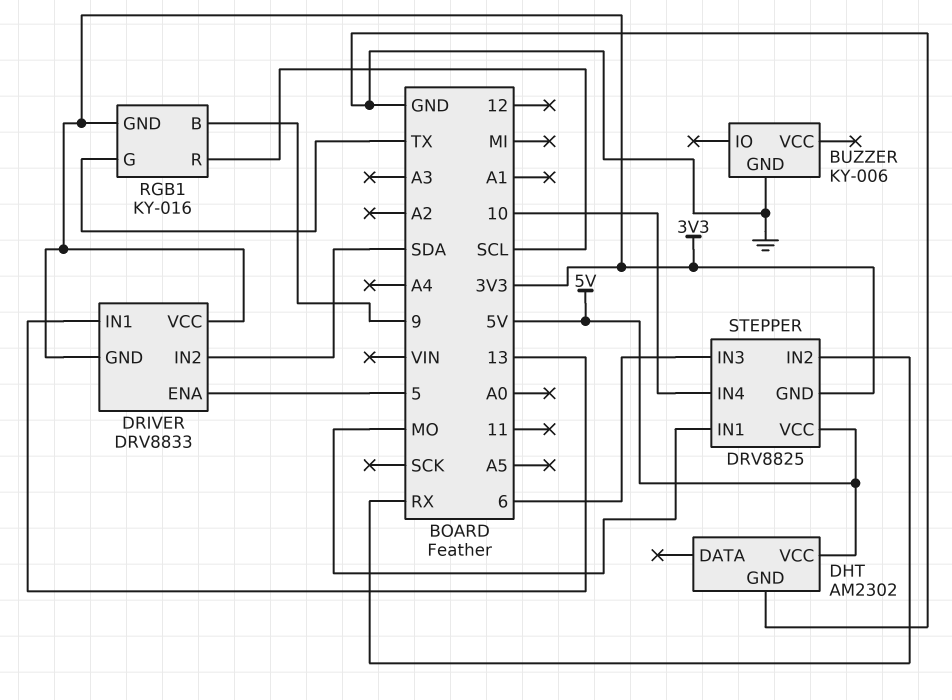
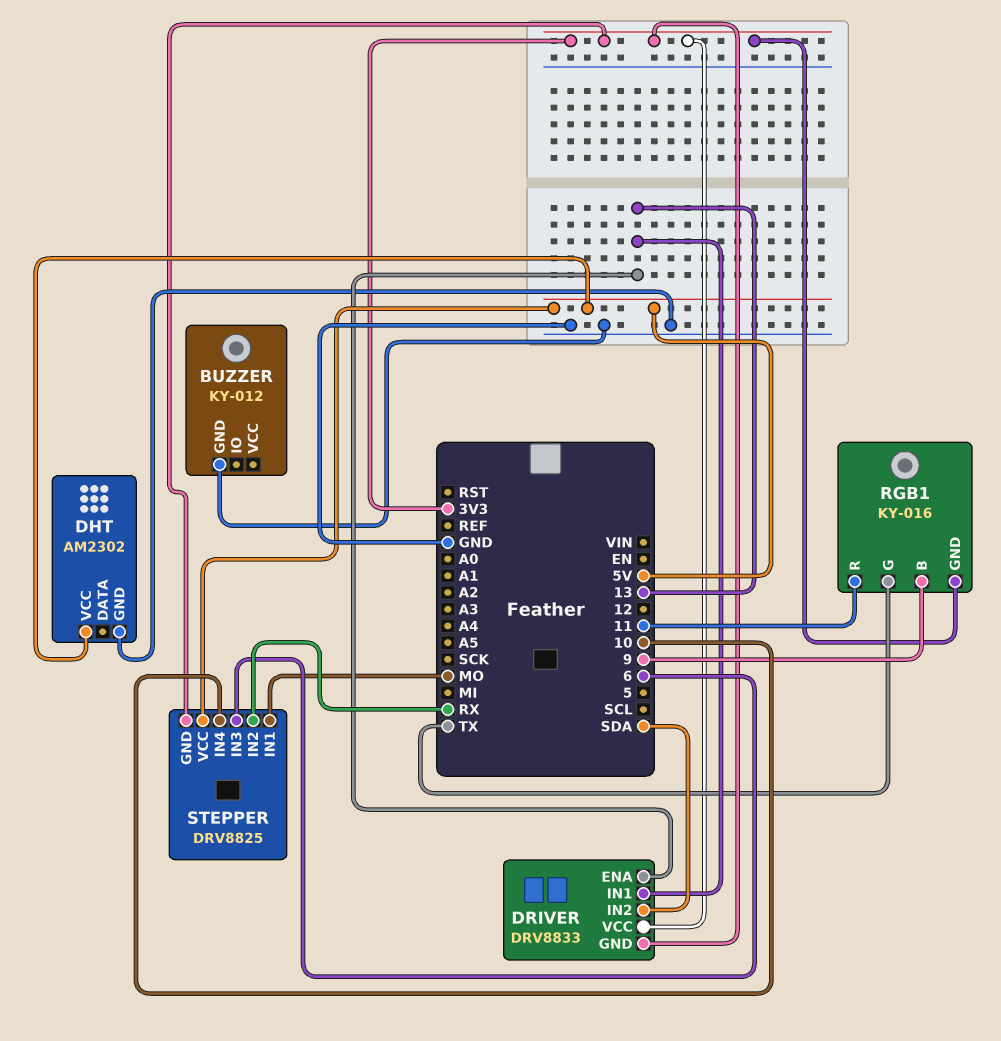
BUZZER: KY-006 -> KY-012
DRIVER pin ENA: 5 -> 13
RGB1 pin R: SCL -> 11

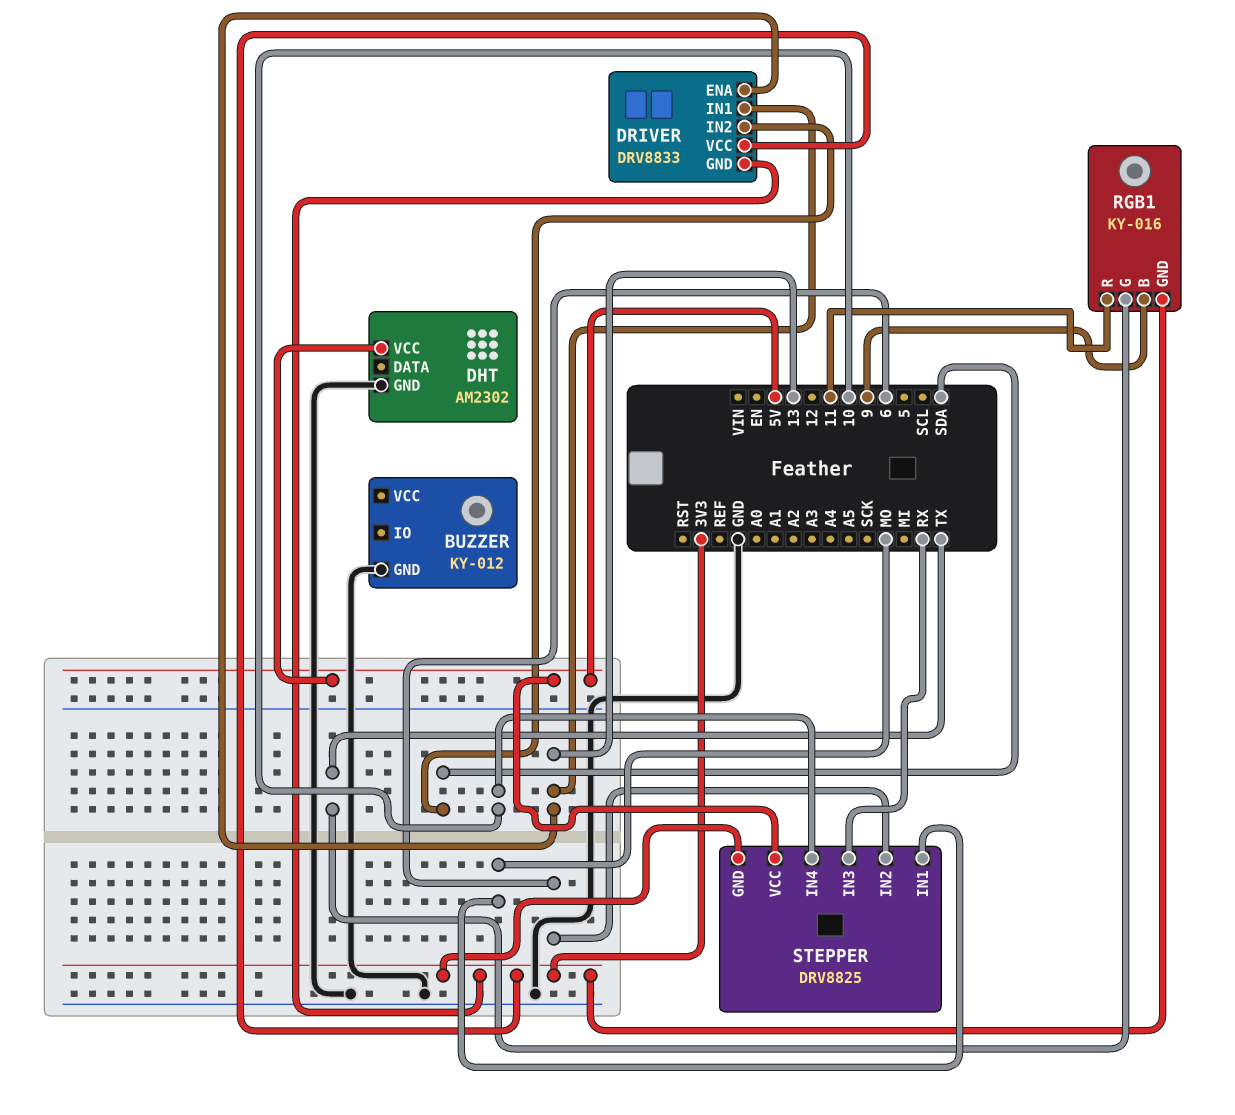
STEPPER pin IN2: RX -> 6
STEPPER pin IN3: 6 -> RX

